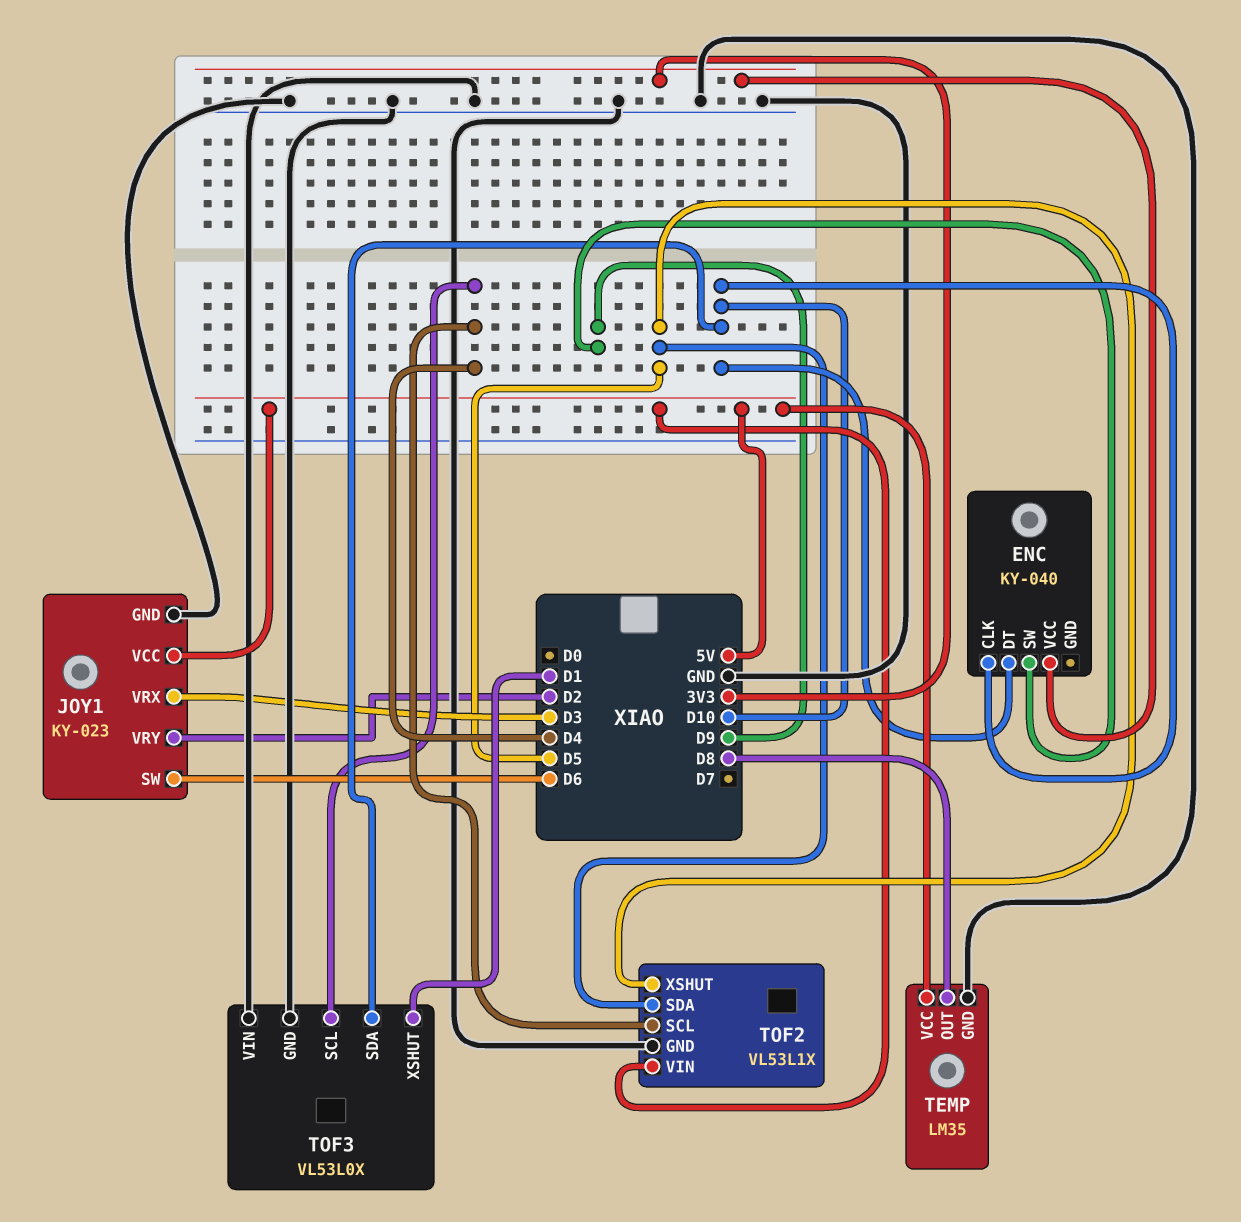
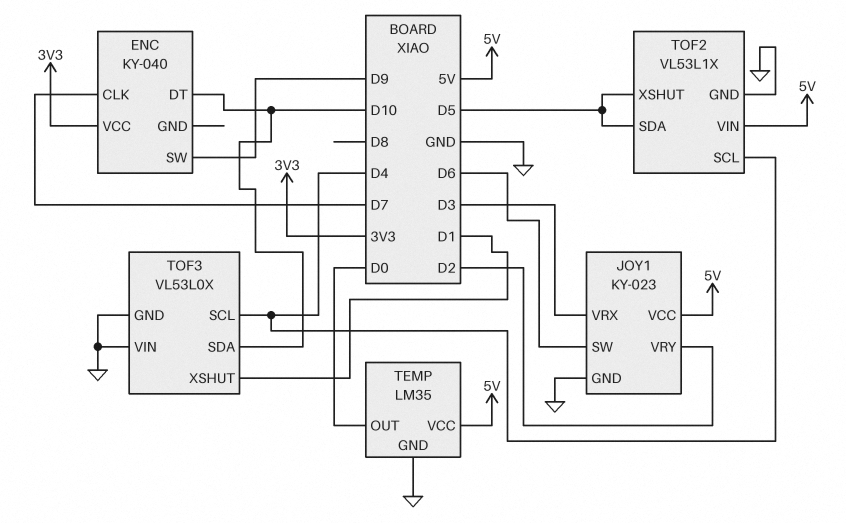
ENC pin CLK: D10 -> D7
TEMP pin OUT: D8 -> D0

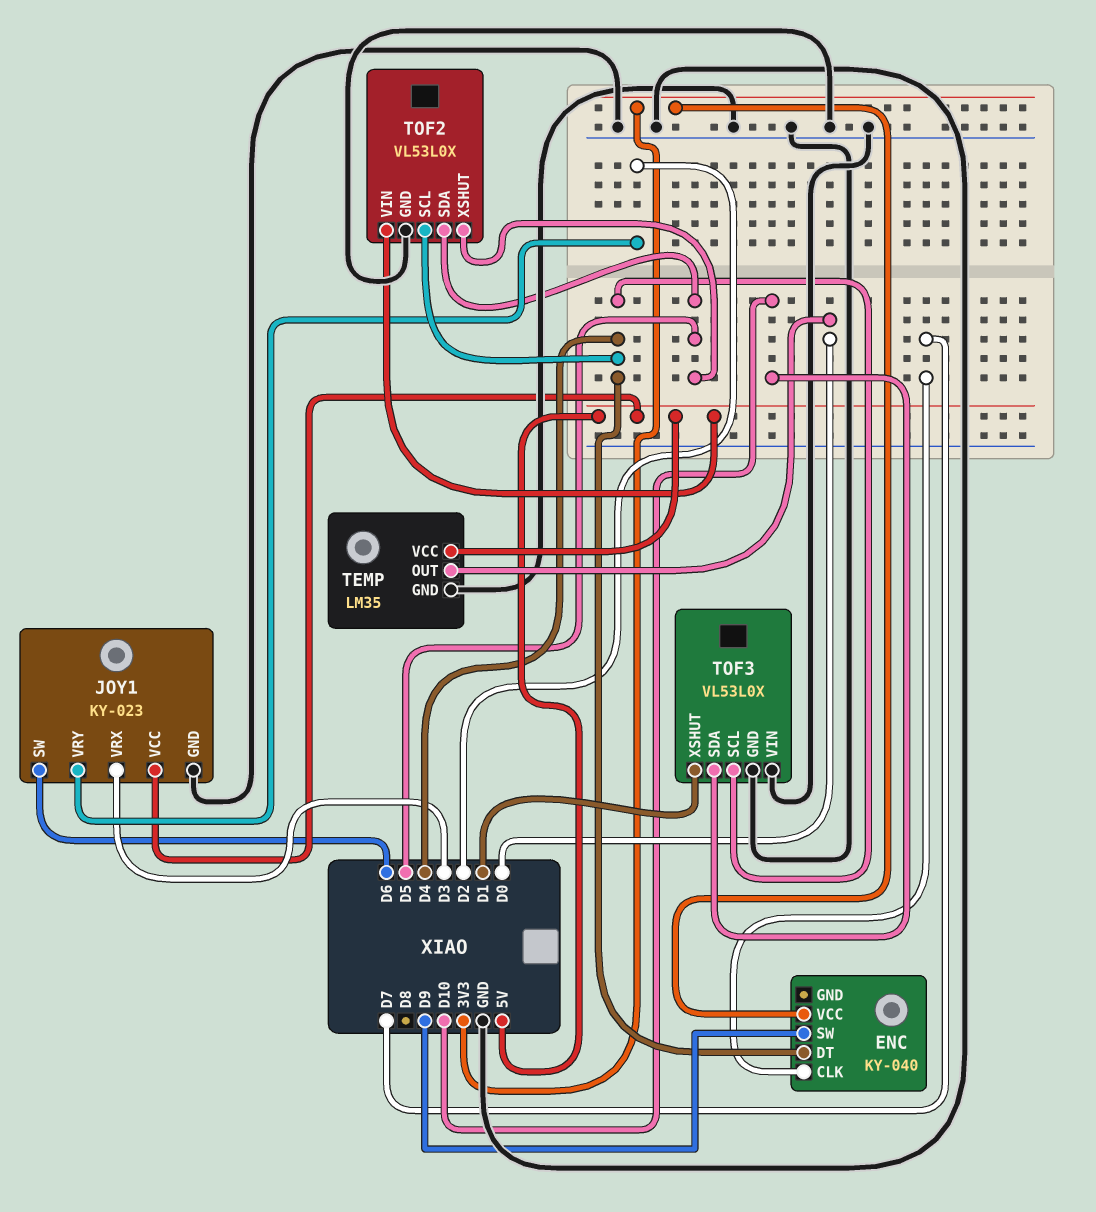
ENC pin DT: D10 -> D4
TOF2: VL53L1X -> VL53L0X

